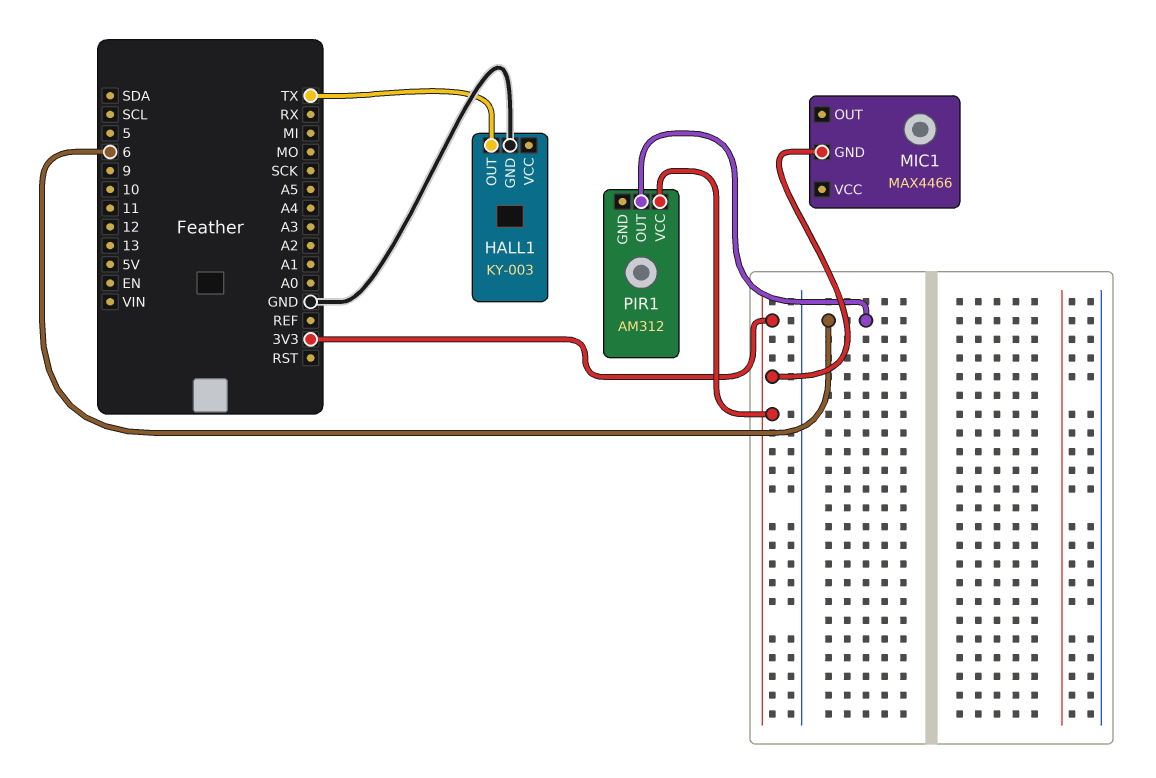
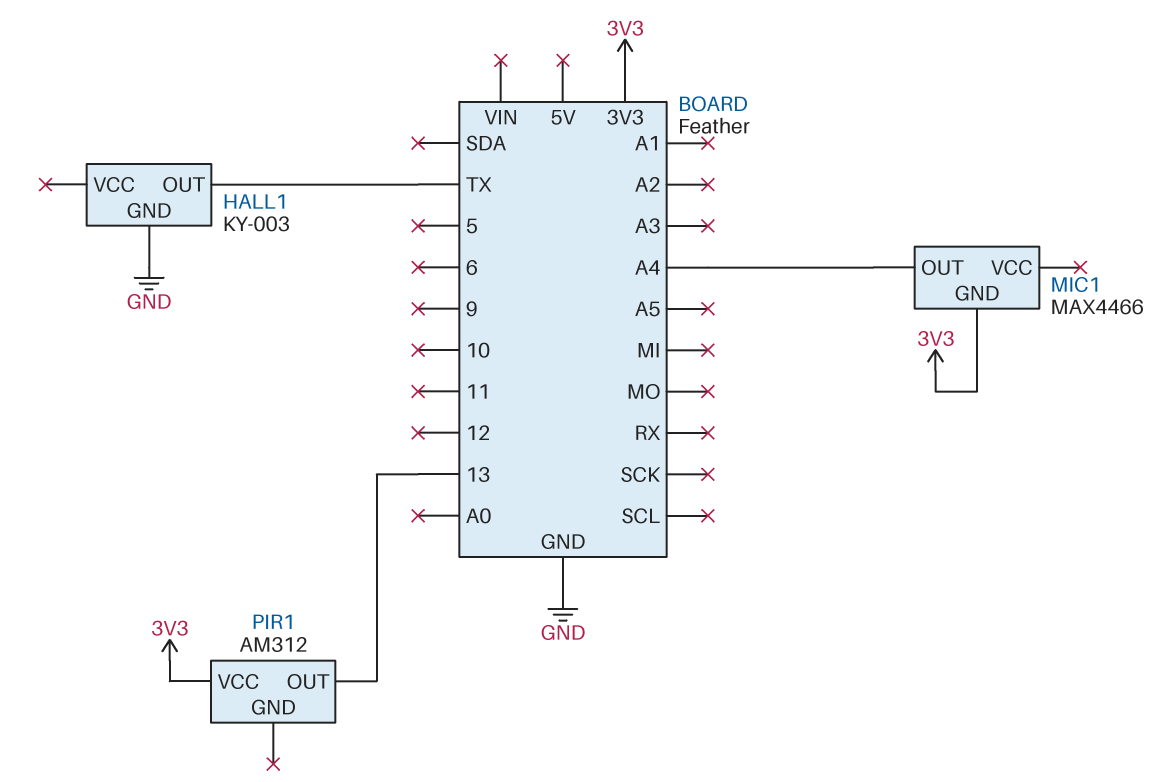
MIC1 pin OUT: none -> A4
PIR1 pin OUT: 6 -> 13

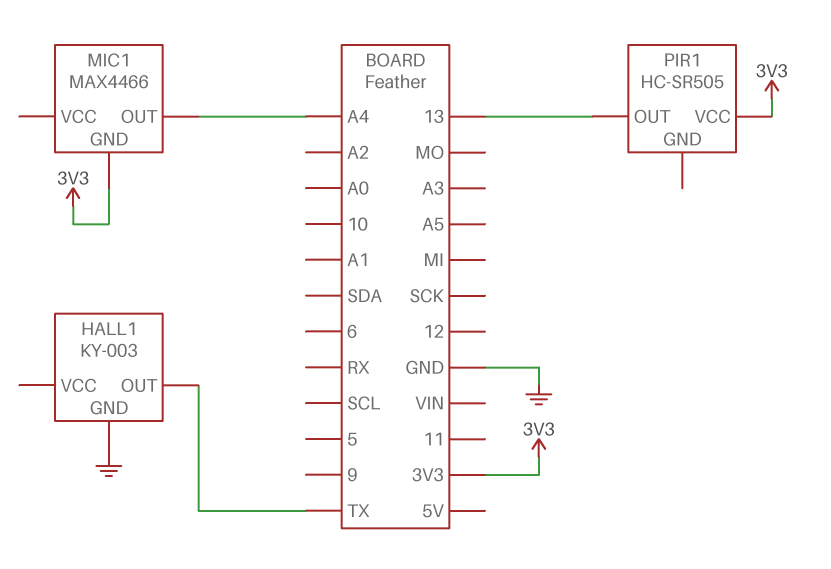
PIR1: AM312 -> HC-SR505

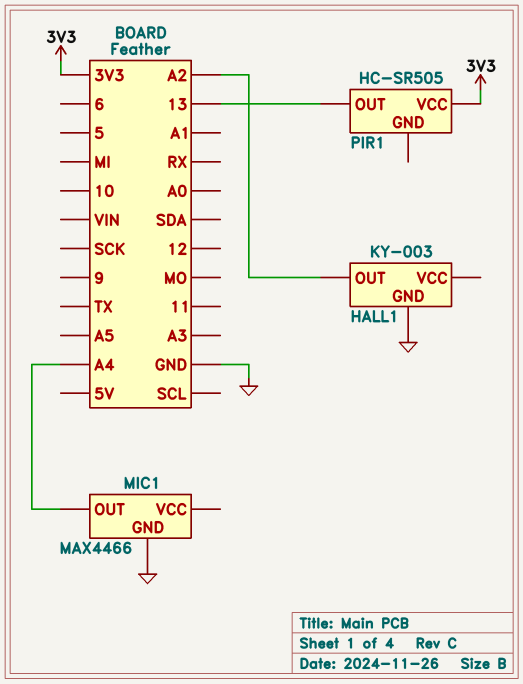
HALL1 pin OUT: TX -> A2
MIC1 pin GND: 3V3 -> GND

